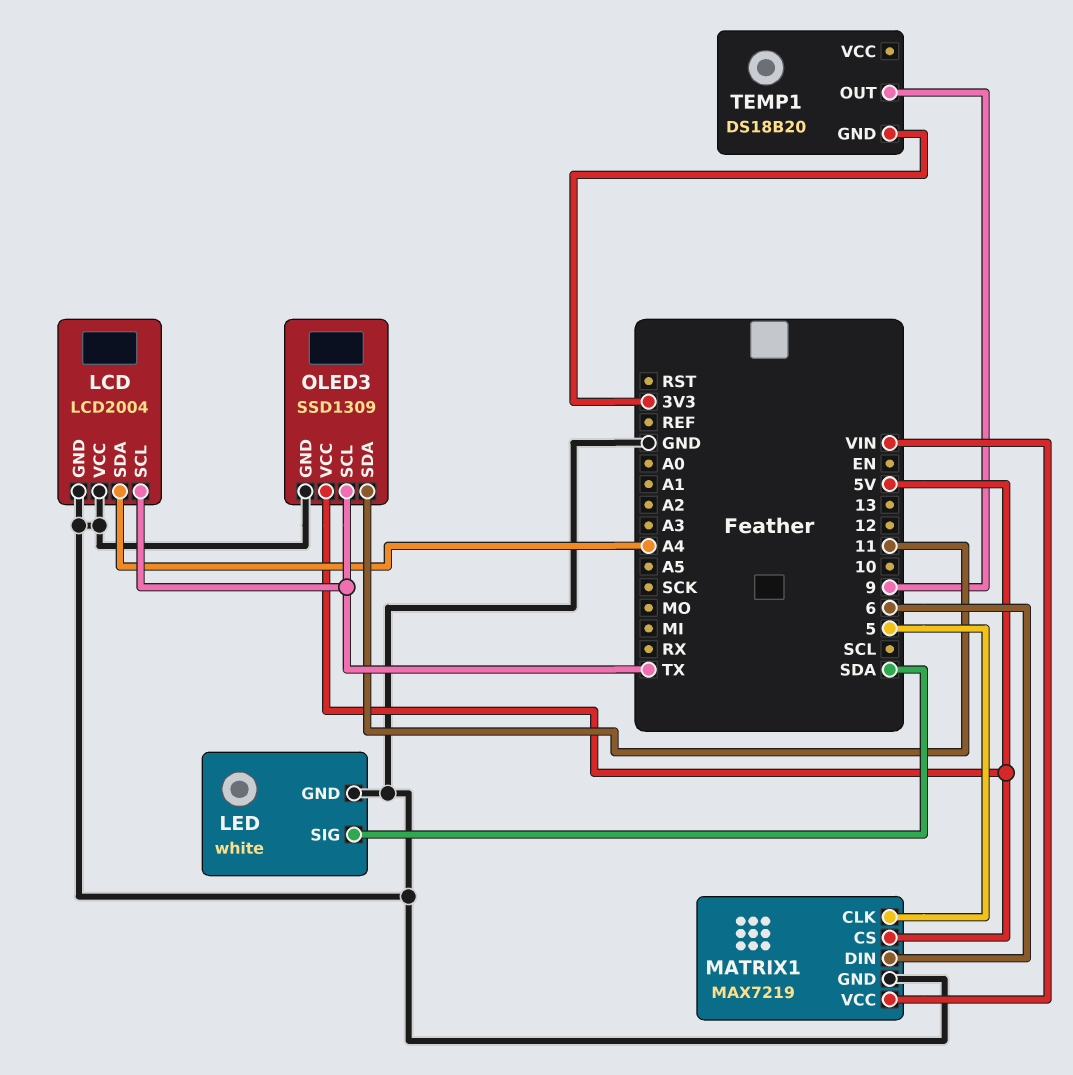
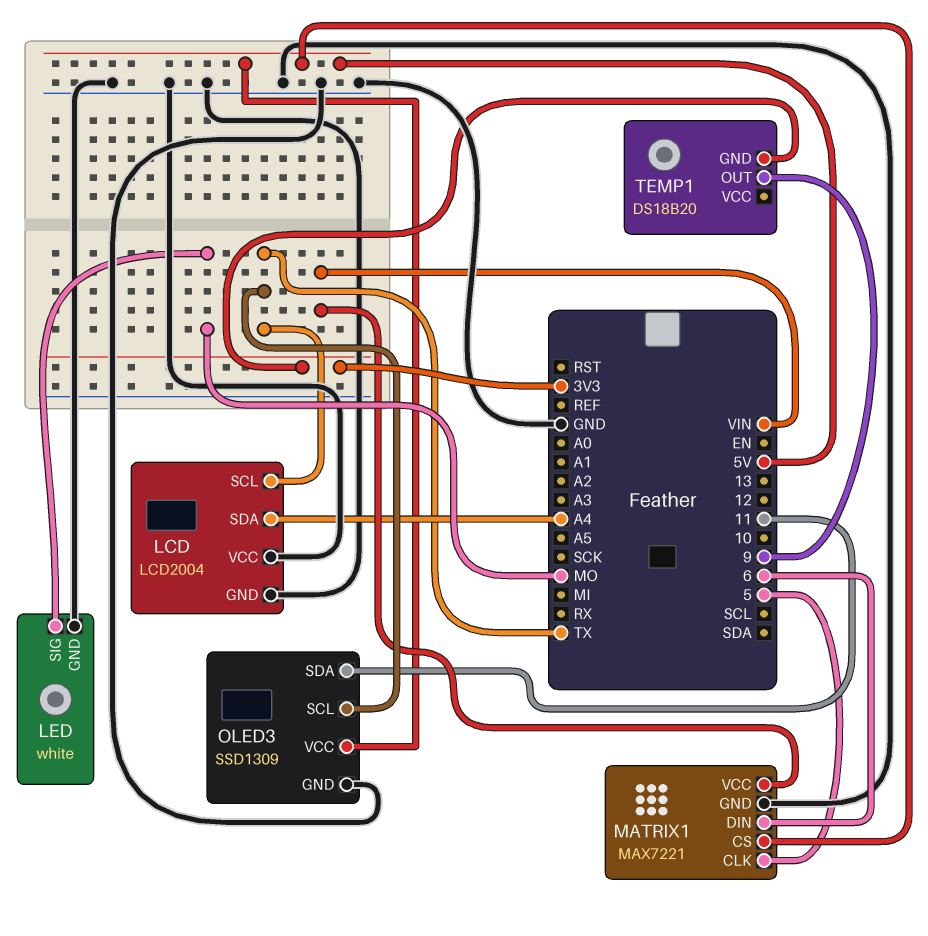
LED pin SIG: SDA -> MO
MATRIX1: MAX7219 -> MAX7221

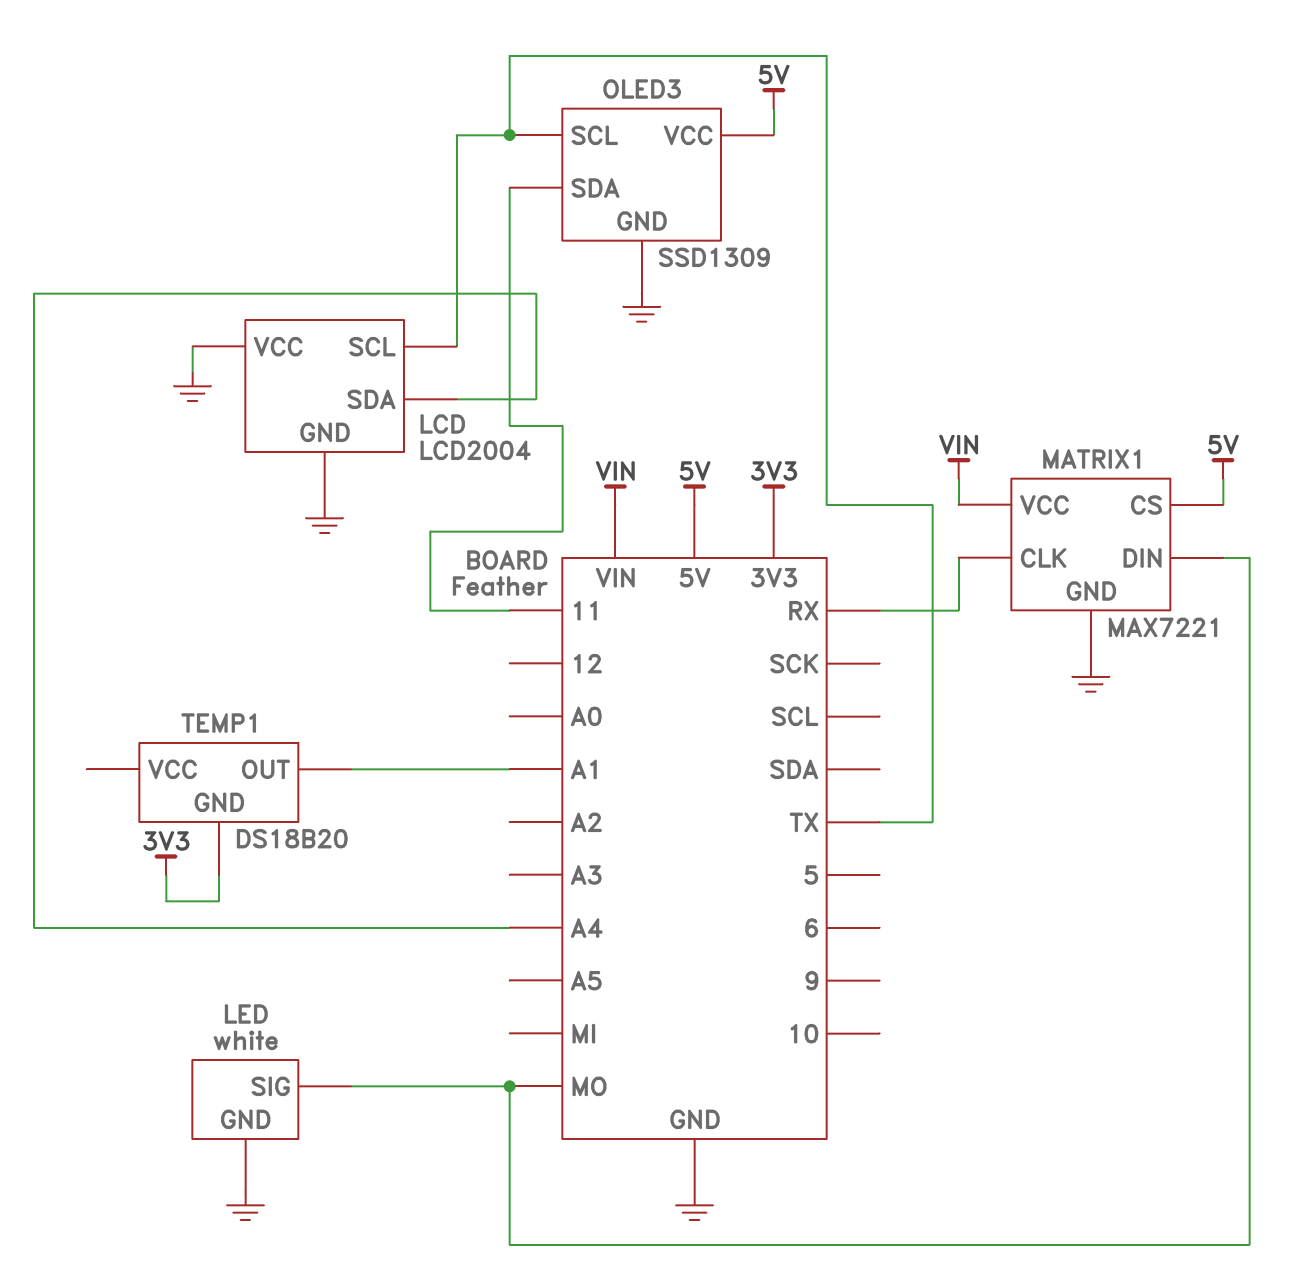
MATRIX1 pin CLK: 5 -> RX
MATRIX1 pin DIN: 6 -> MO
TEMP1 pin OUT: 9 -> A1

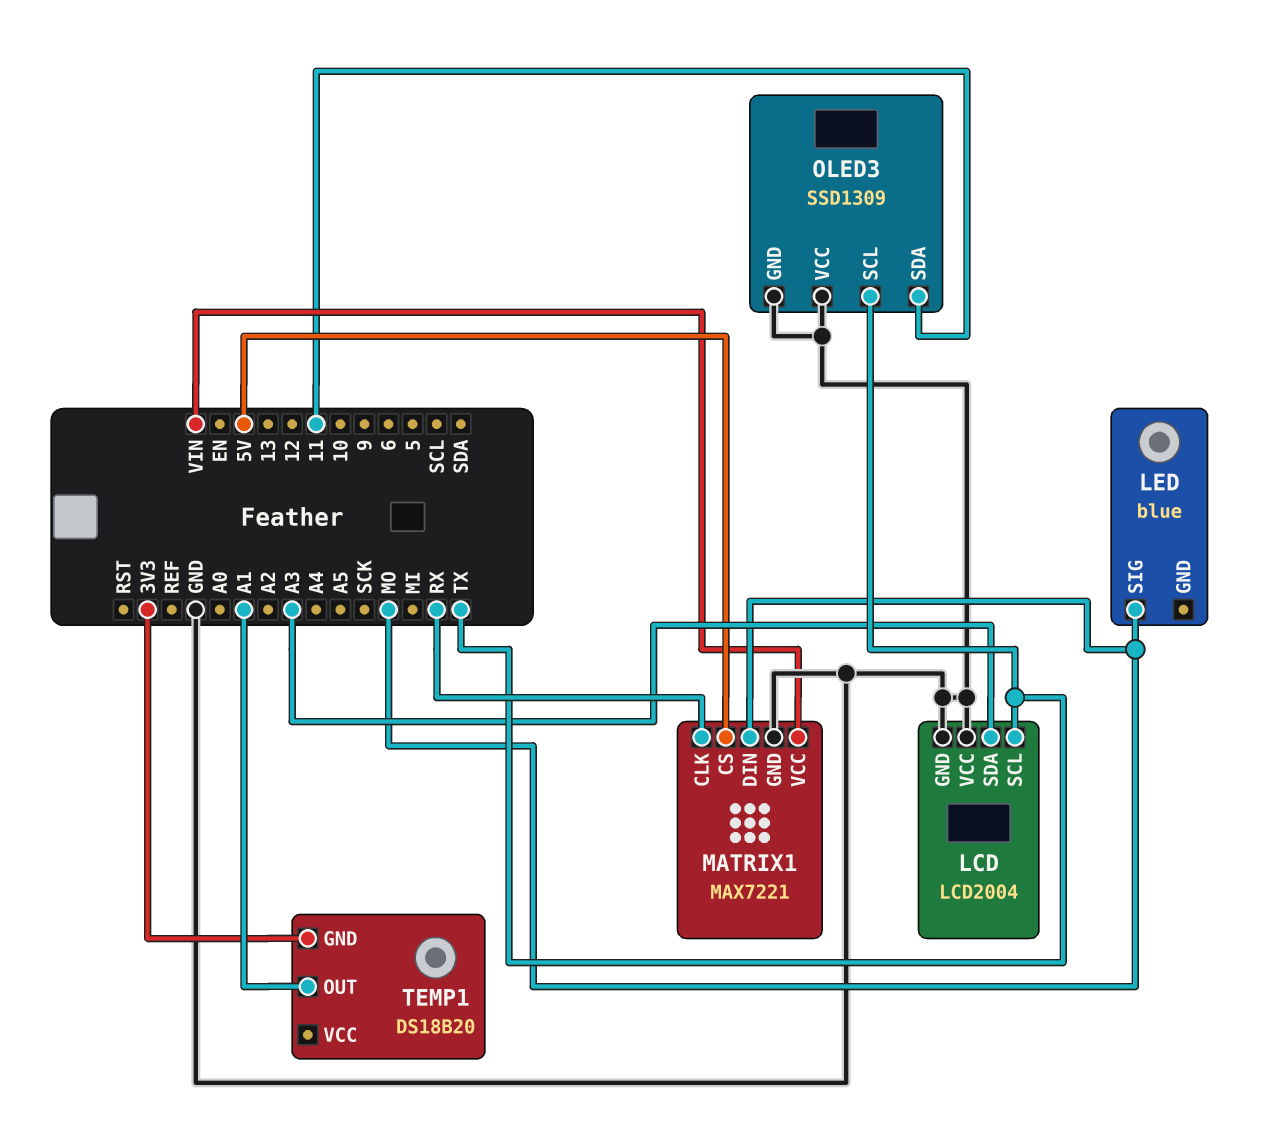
LCD pin SDA: A4 -> A3
LED: white -> blue
LED pin GND: GND -> none
OLED3 pin VCC: 5V -> GND

